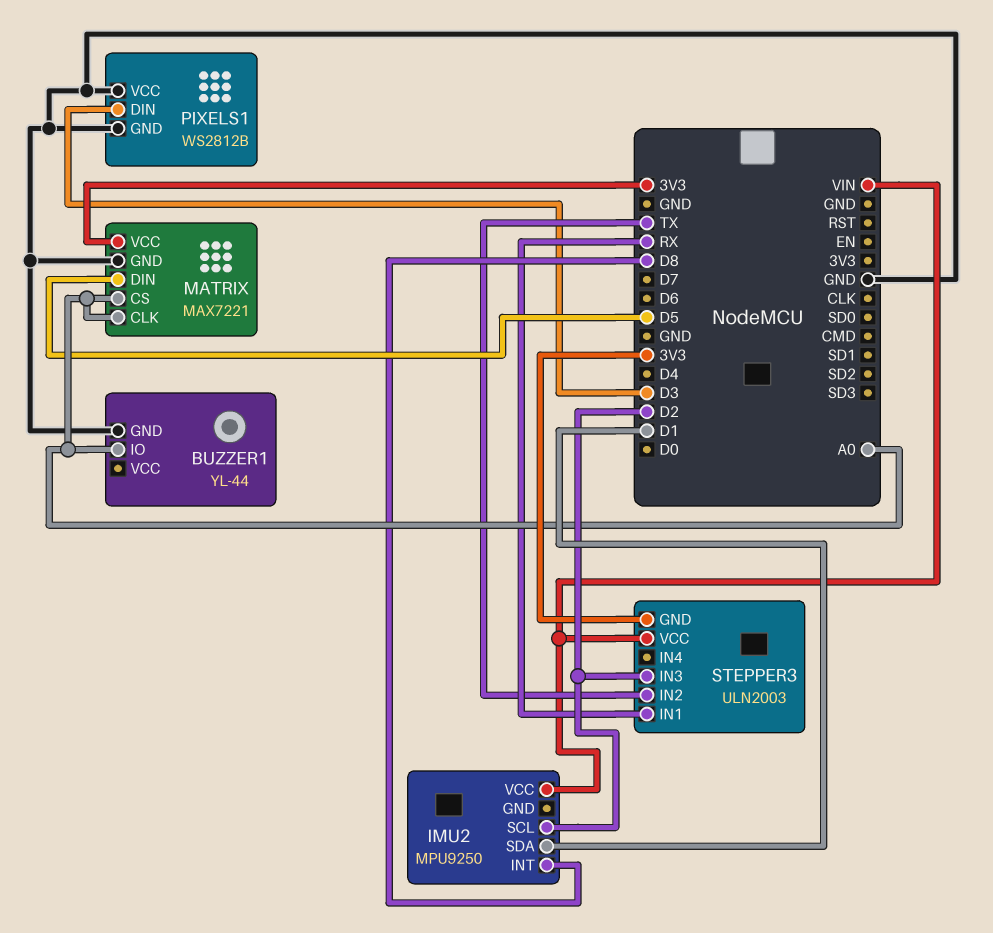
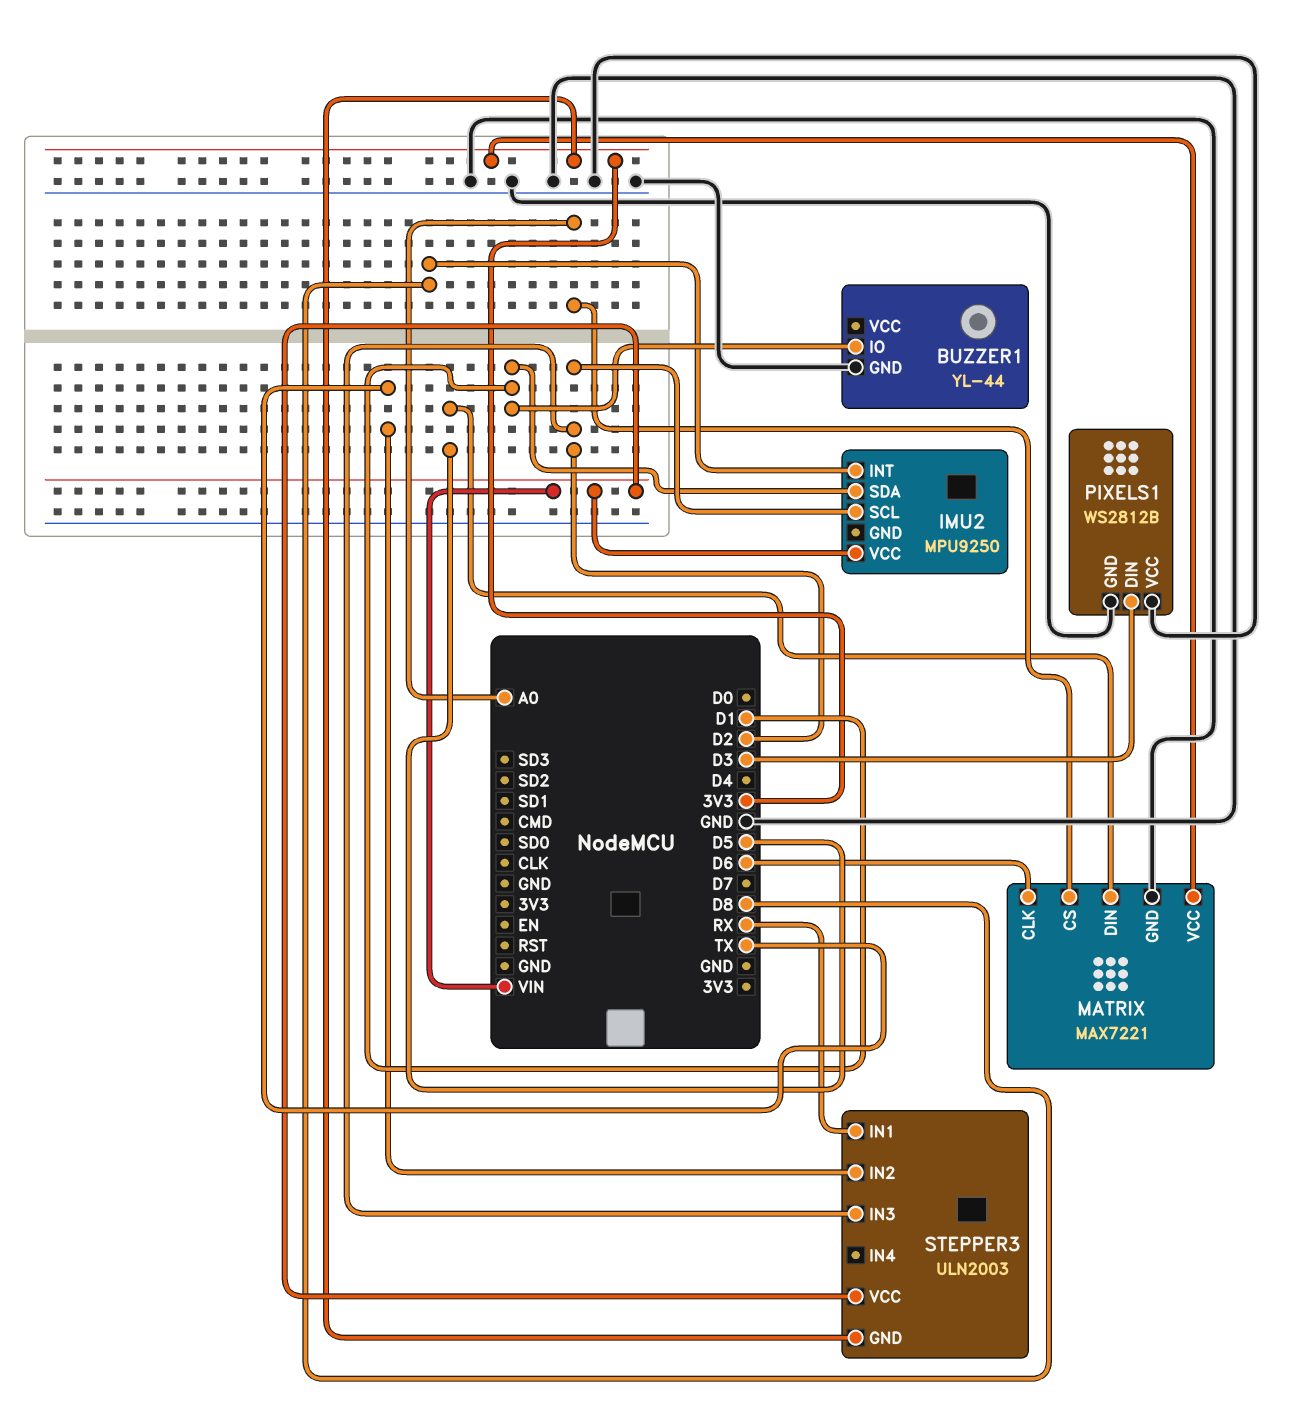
BUZZER1 pin IO: A0 -> D1
MATRIX pin CLK: A0 -> D6

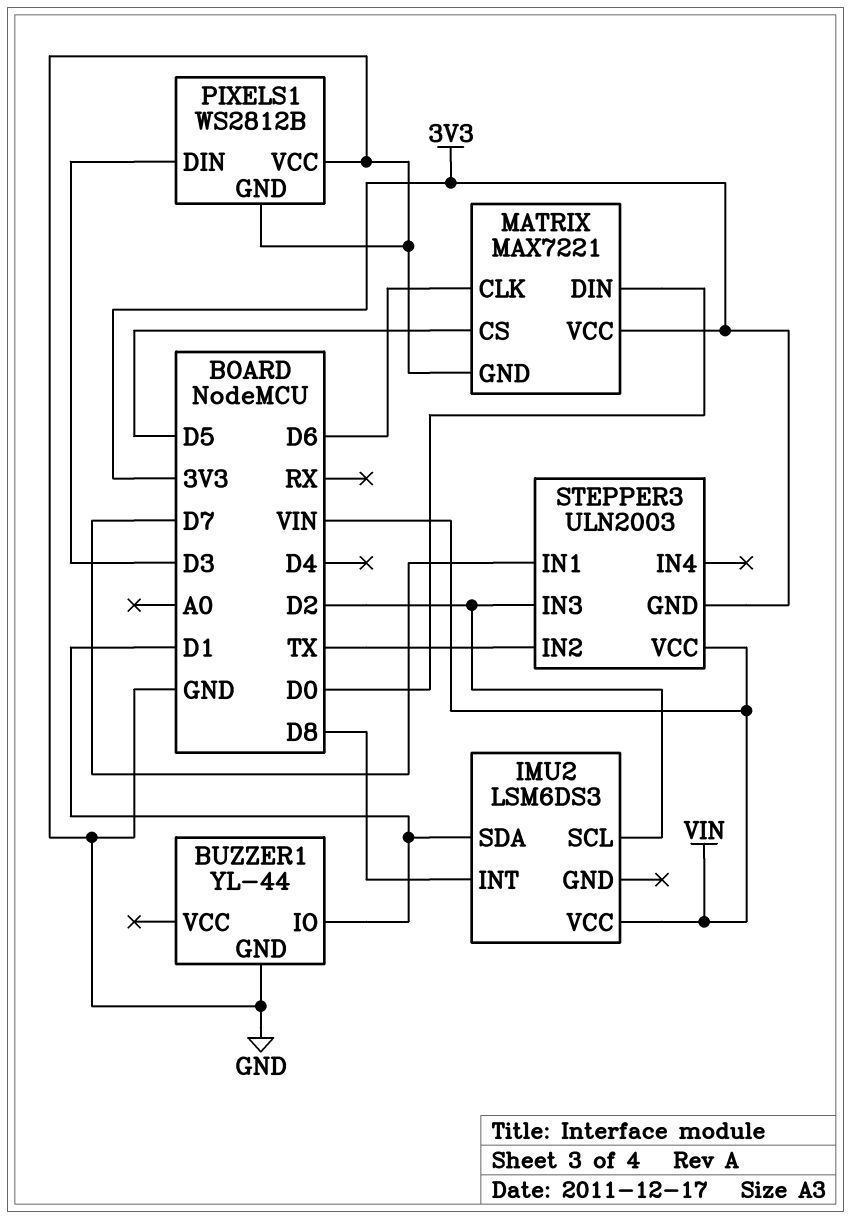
IMU2: MPU9250 -> LSM6DS3
MATRIX pin CS: A0 -> D5
MATRIX pin DIN: D5 -> D0
STEPPER3 pin IN1: RX -> D7

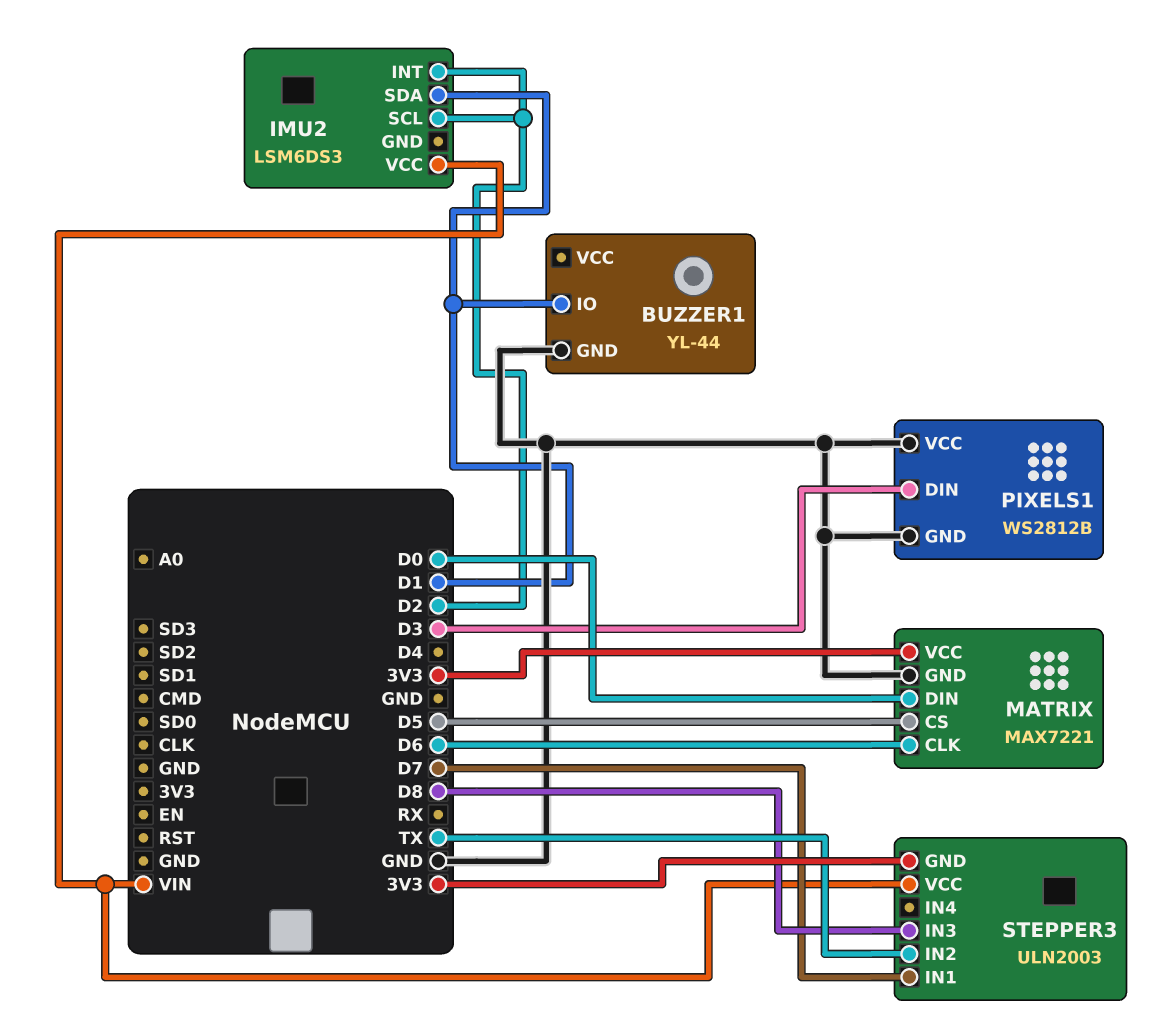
IMU2 pin INT: D8 -> D2
STEPPER3 pin IN3: D2 -> D8

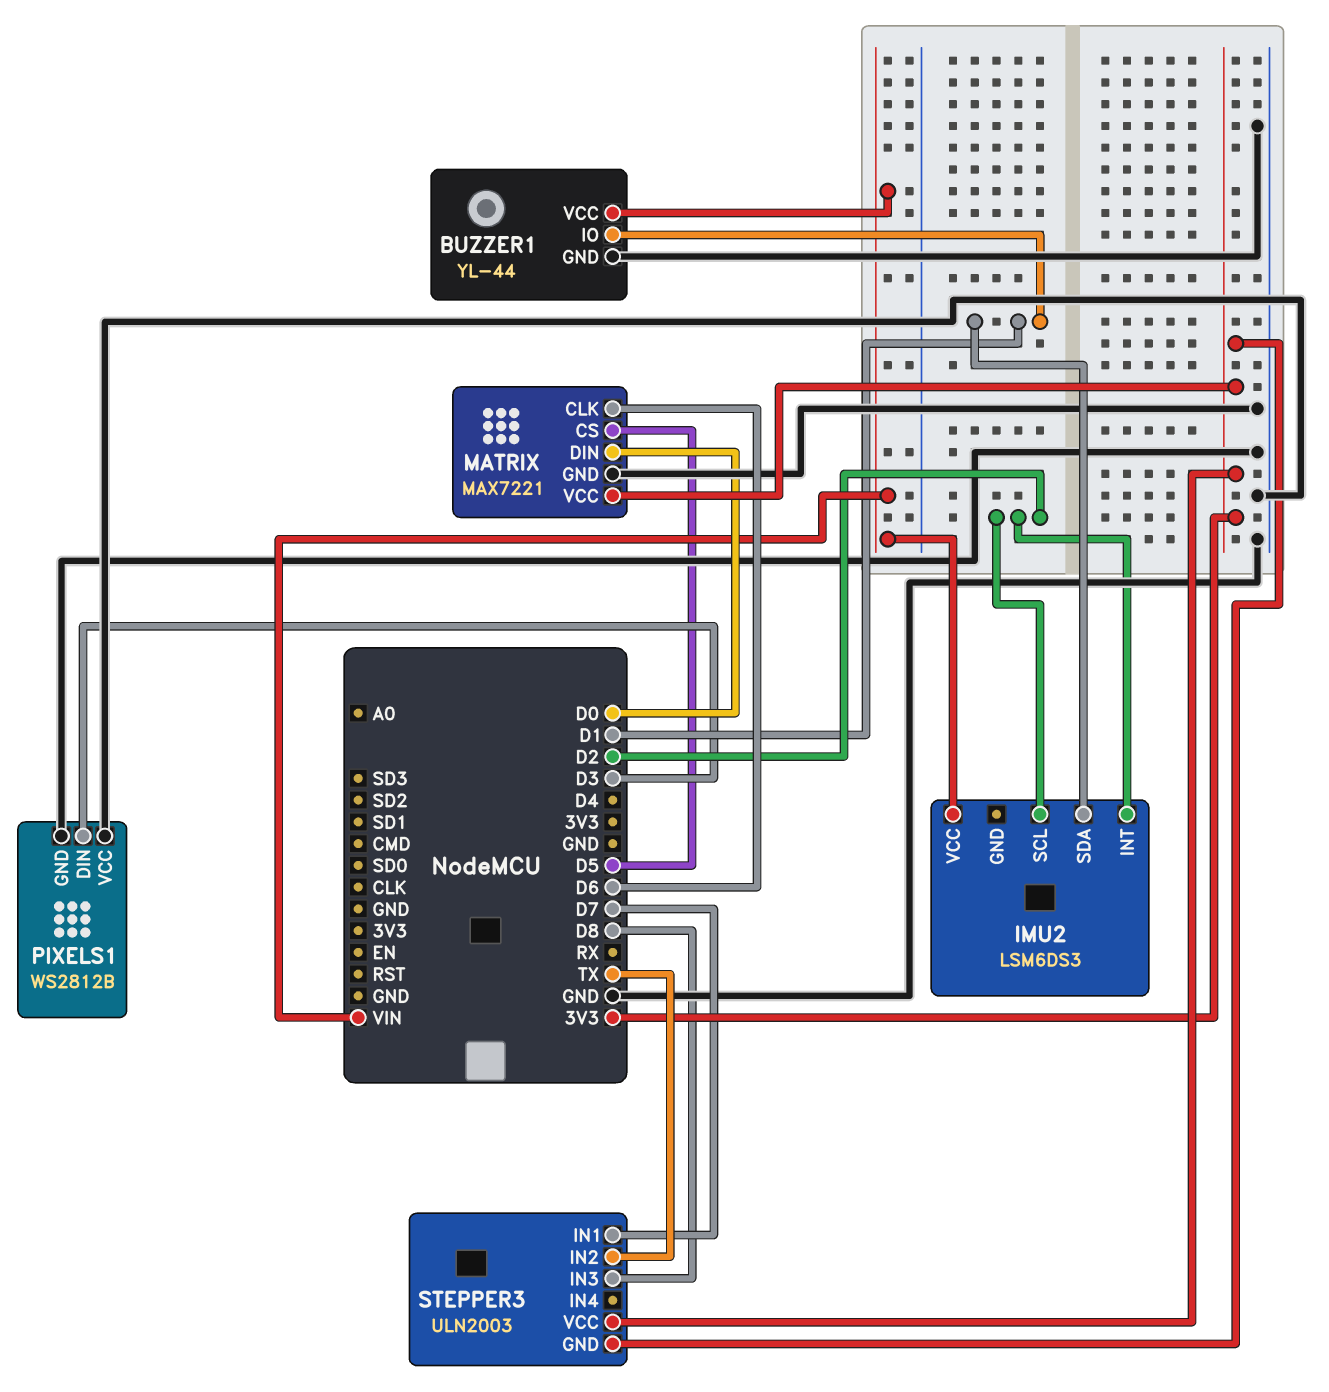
BUZZER1 pin VCC: none -> VIN
STEPPER3 pin VCC: VIN -> 3V3

